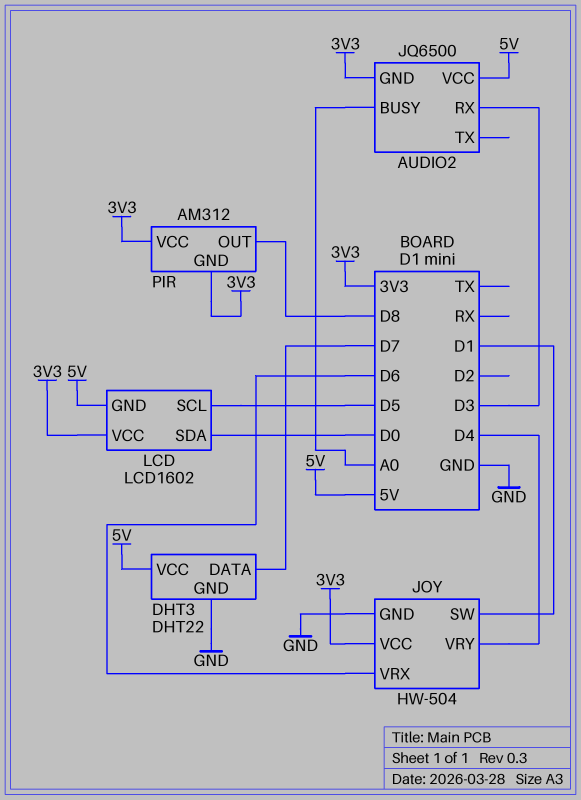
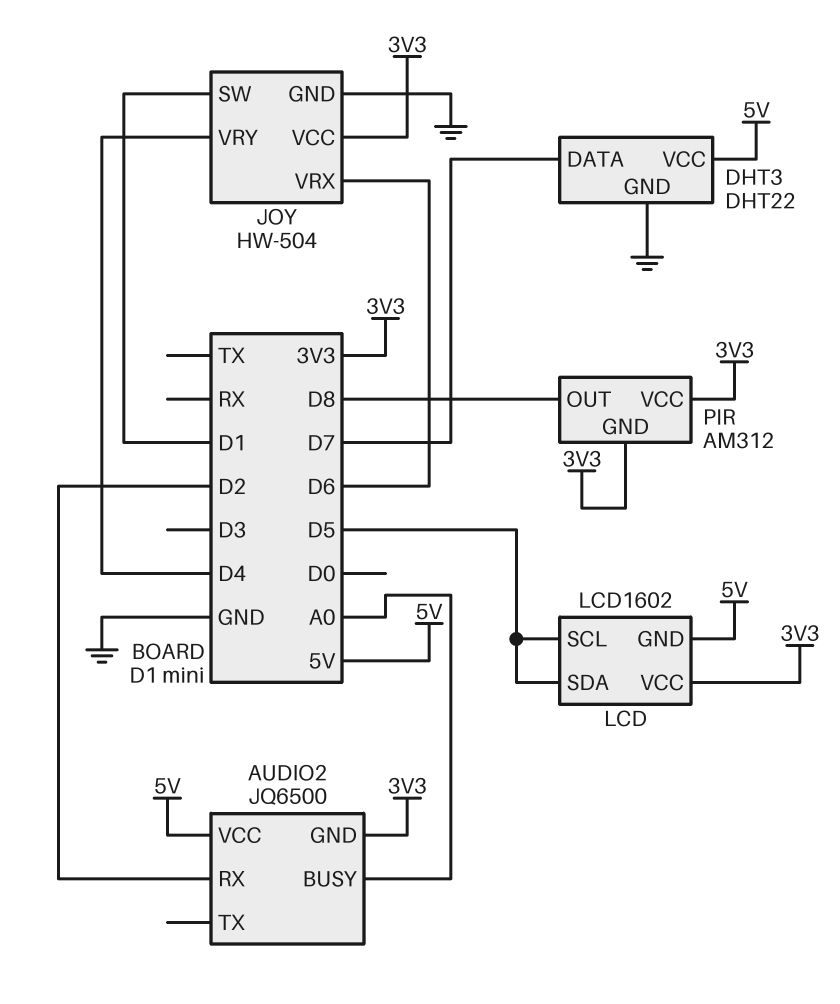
AUDIO2 pin RX: D3 -> D2
LCD pin SDA: D0 -> D5

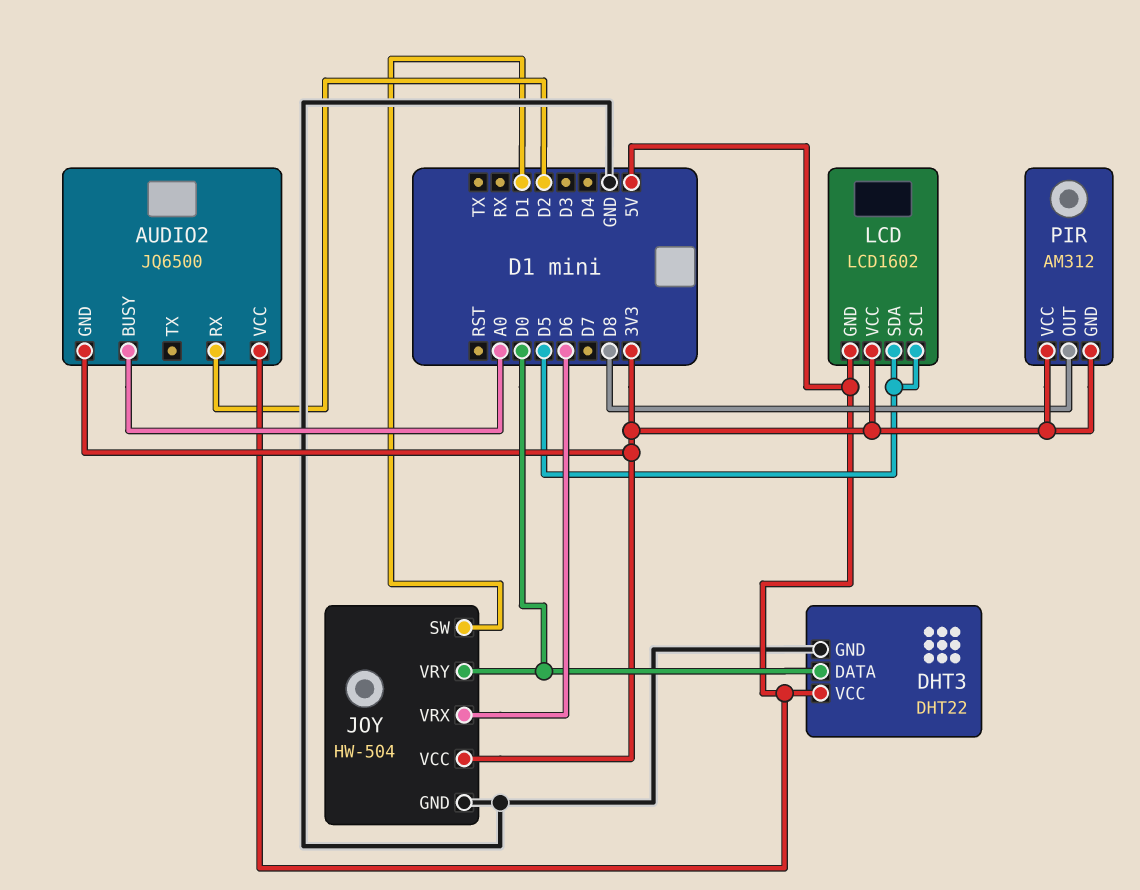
DHT3 pin DATA: D7 -> D0
JOY pin VRY: D4 -> D0

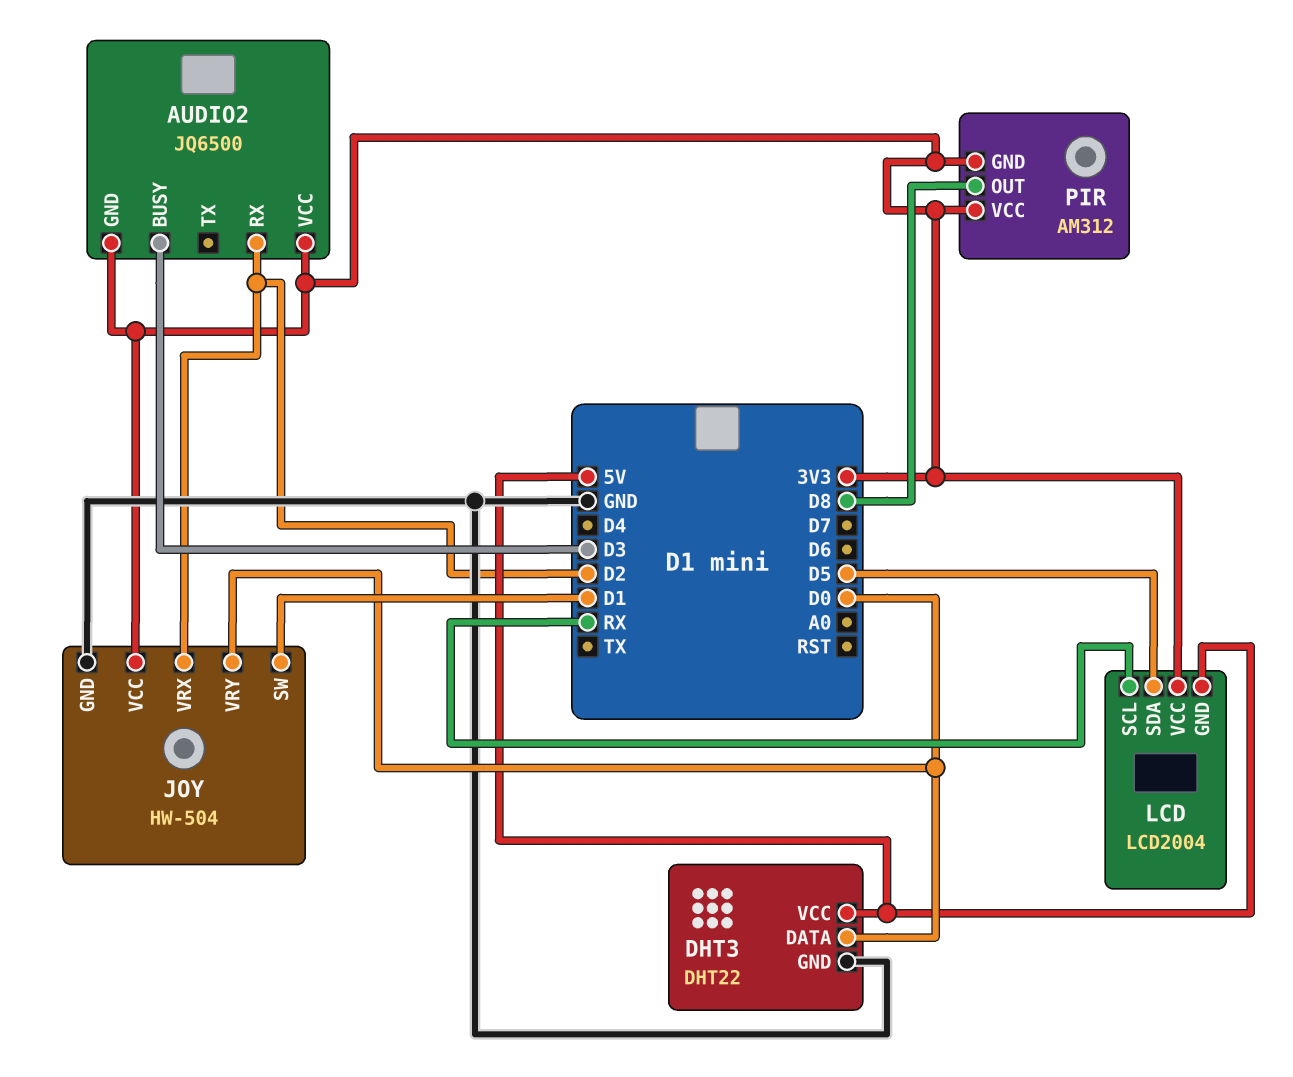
AUDIO2 pin BUSY: A0 -> D3
AUDIO2 pin VCC: 5V -> 3V3
JOY pin VRX: D6 -> D2
LCD: LCD1602 -> LCD2004
LCD pin SCL: D5 -> RX

